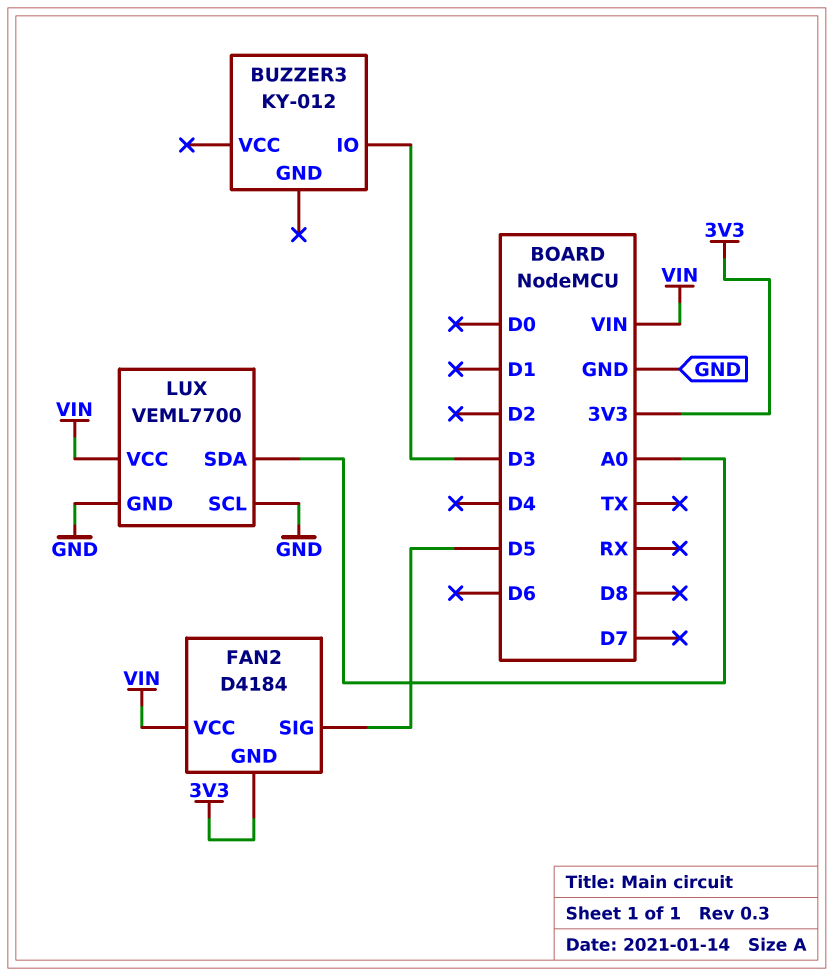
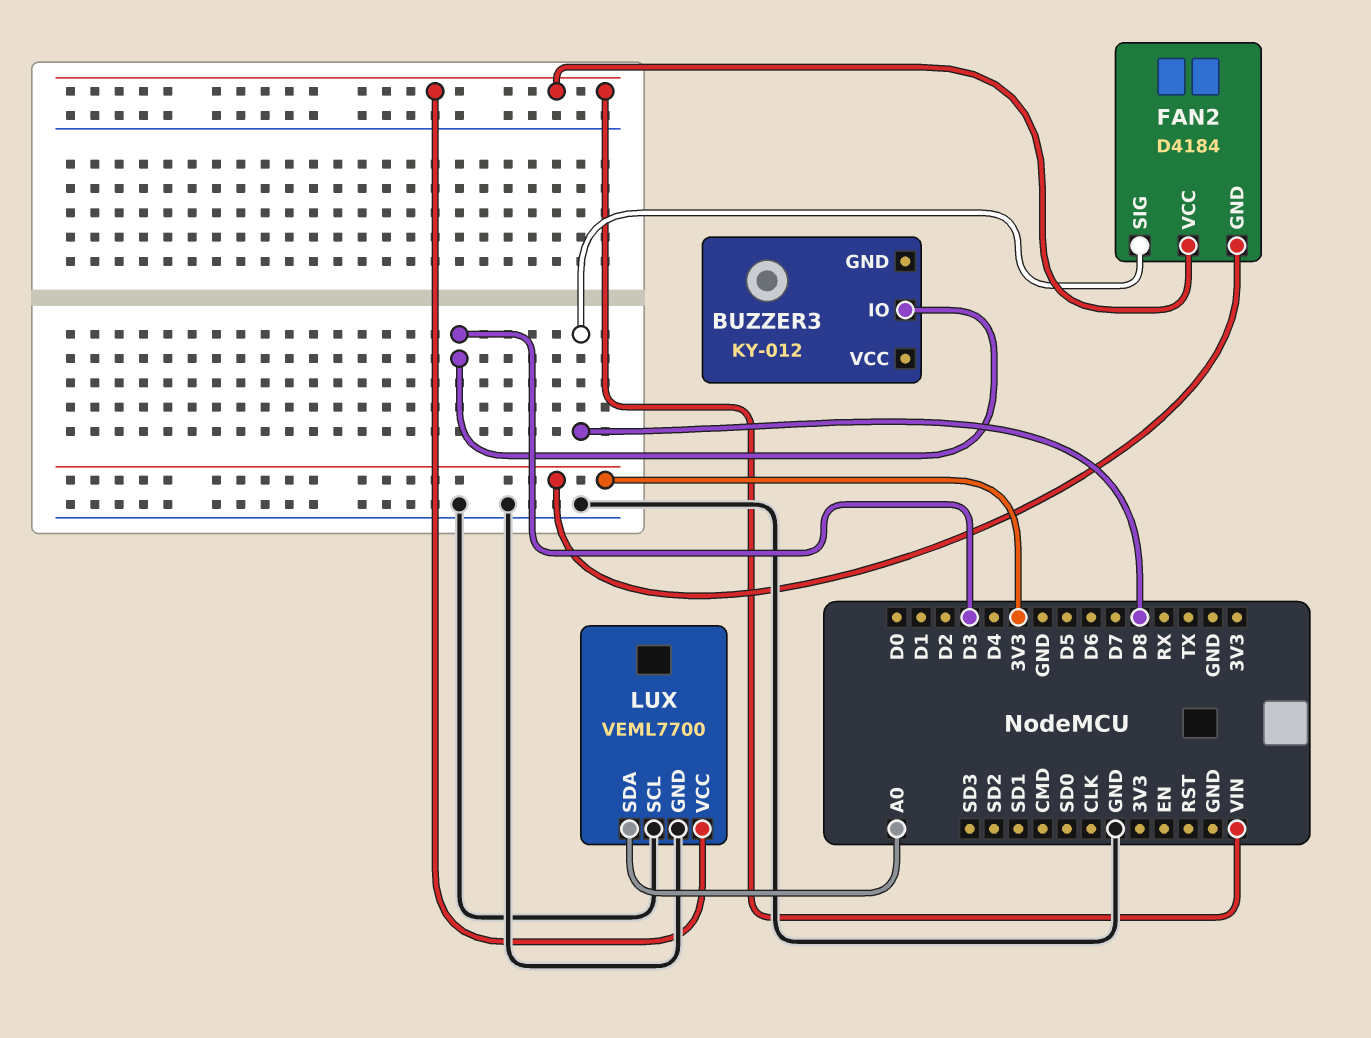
FAN2 pin SIG: D5 -> D8

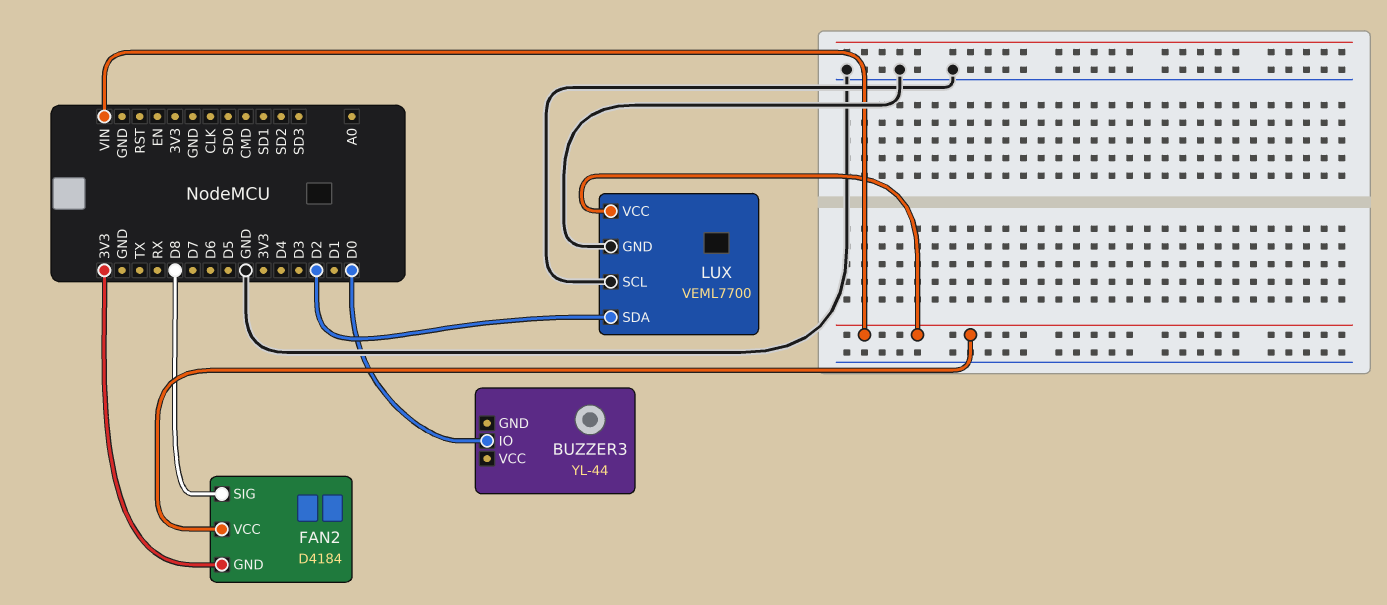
BUZZER3: KY-012 -> YL-44
BUZZER3 pin IO: D3 -> D0
LUX pin SDA: A0 -> D2

